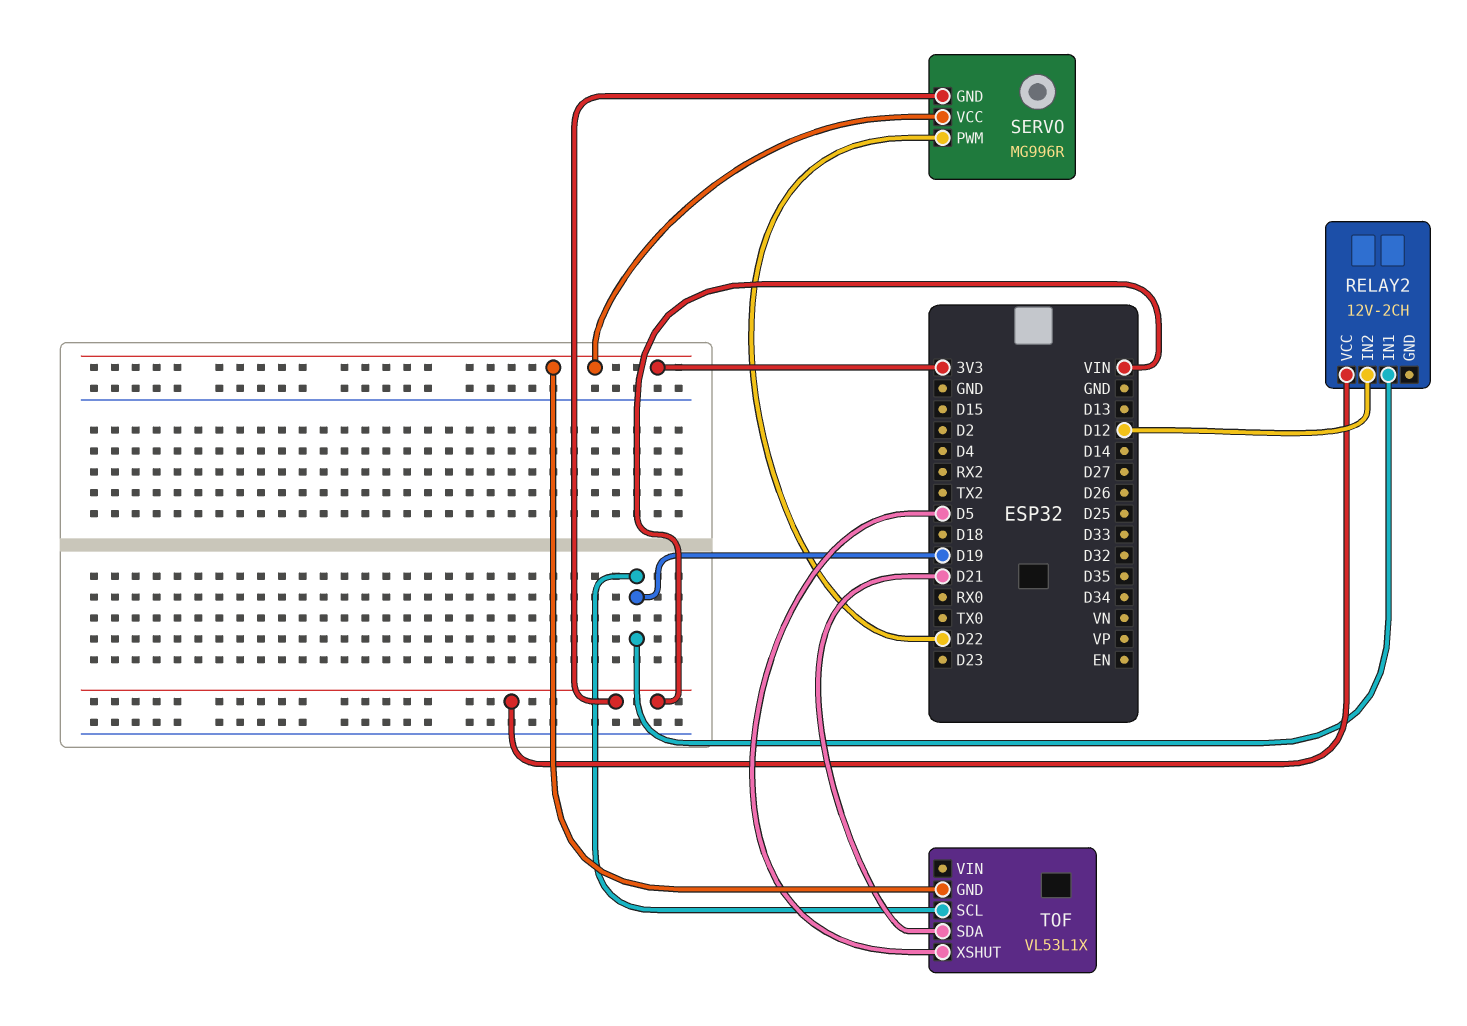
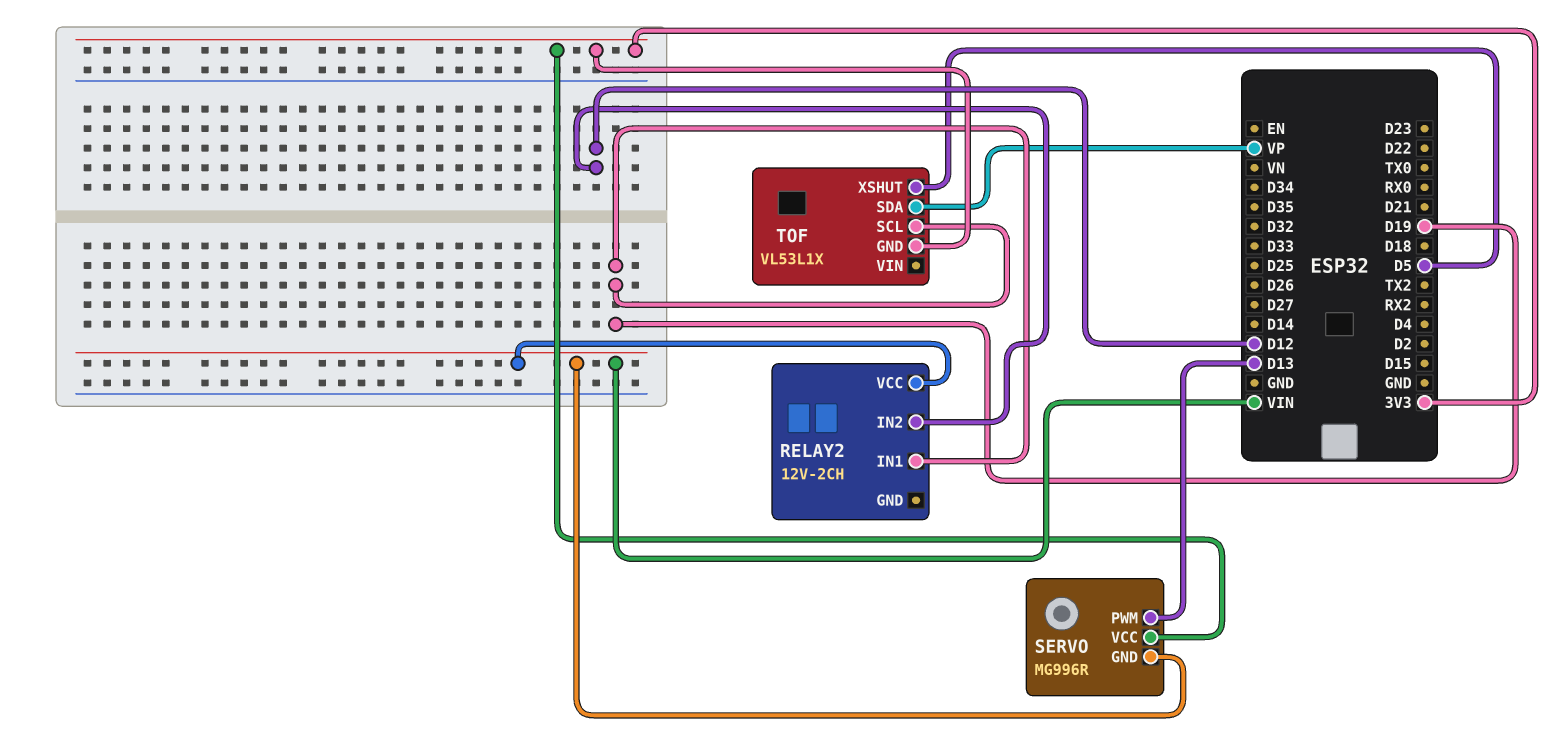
SERVO pin PWM: D22 -> D13
TOF pin SDA: D21 -> VP

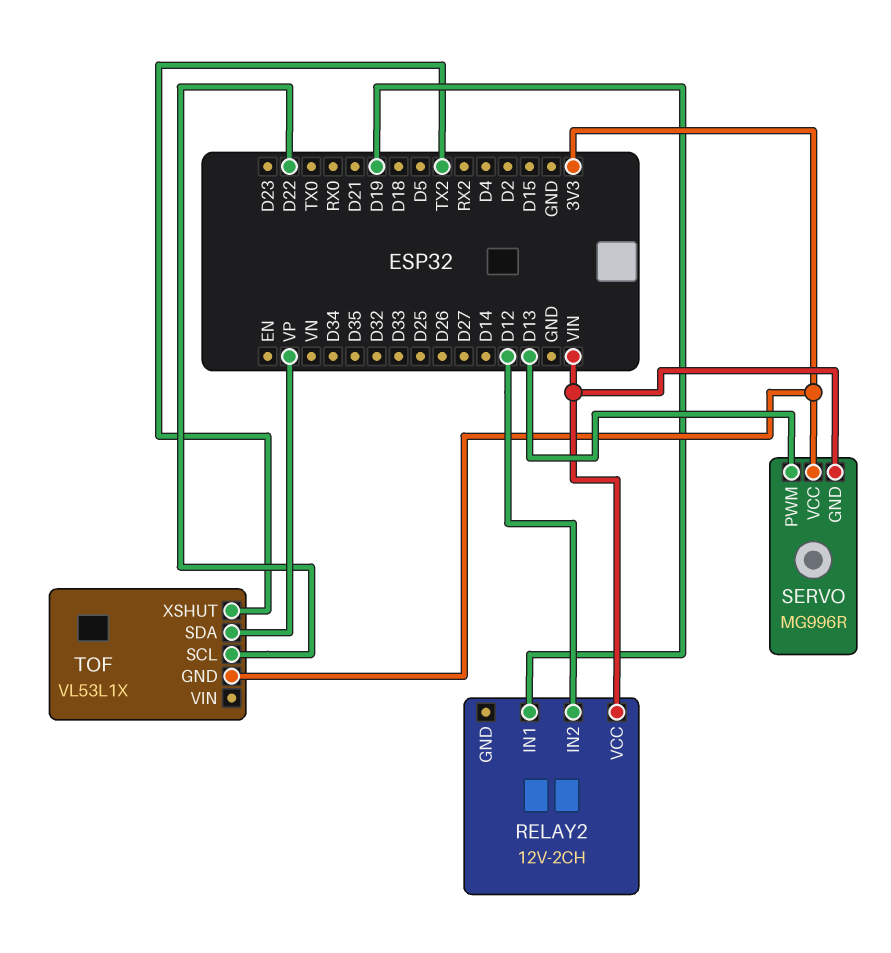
TOF pin SCL: D19 -> D22
TOF pin XSHUT: D5 -> TX2

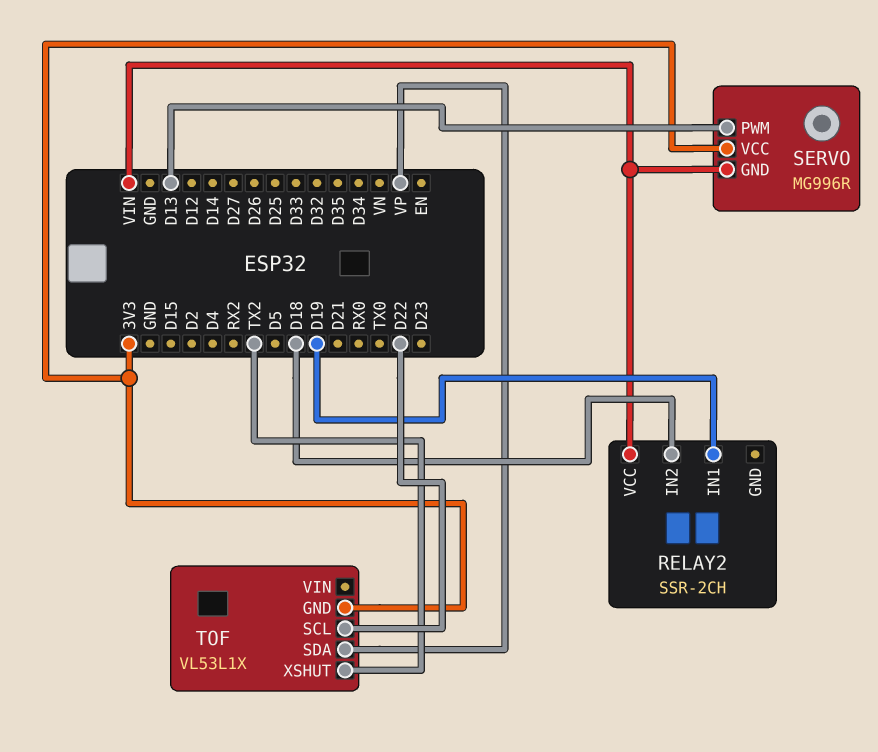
RELAY2: 12V-2CH -> SSR-2CH
RELAY2 pin IN2: D12 -> D18

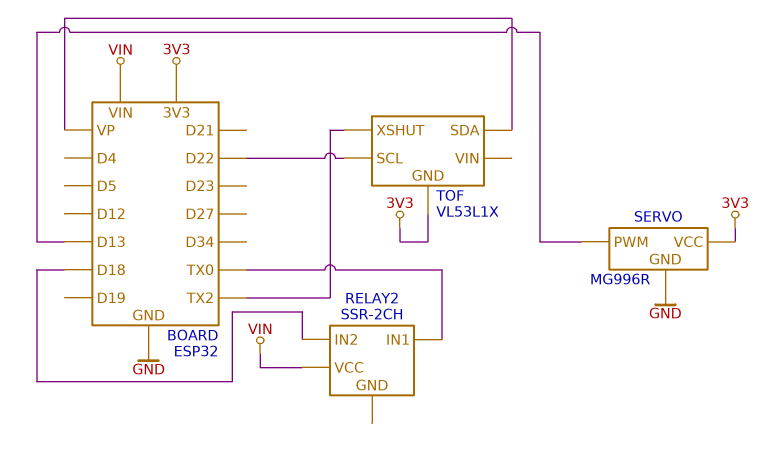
RELAY2 pin IN1: D19 -> TX0
SERVO pin GND: VIN -> GND

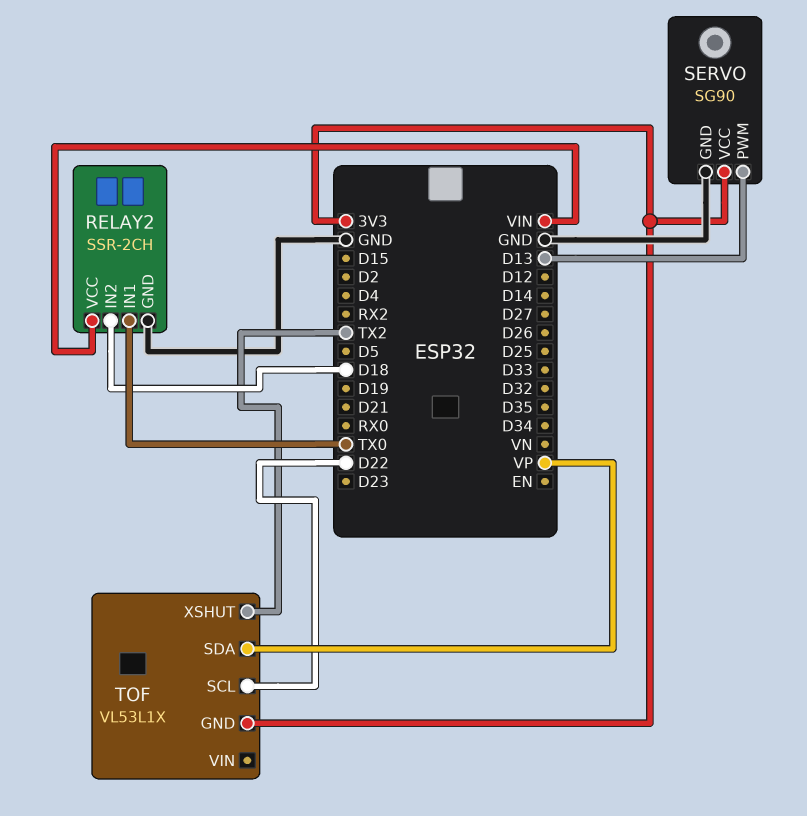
RELAY2 pin GND: none -> GND
SERVO: MG996R -> SG90

